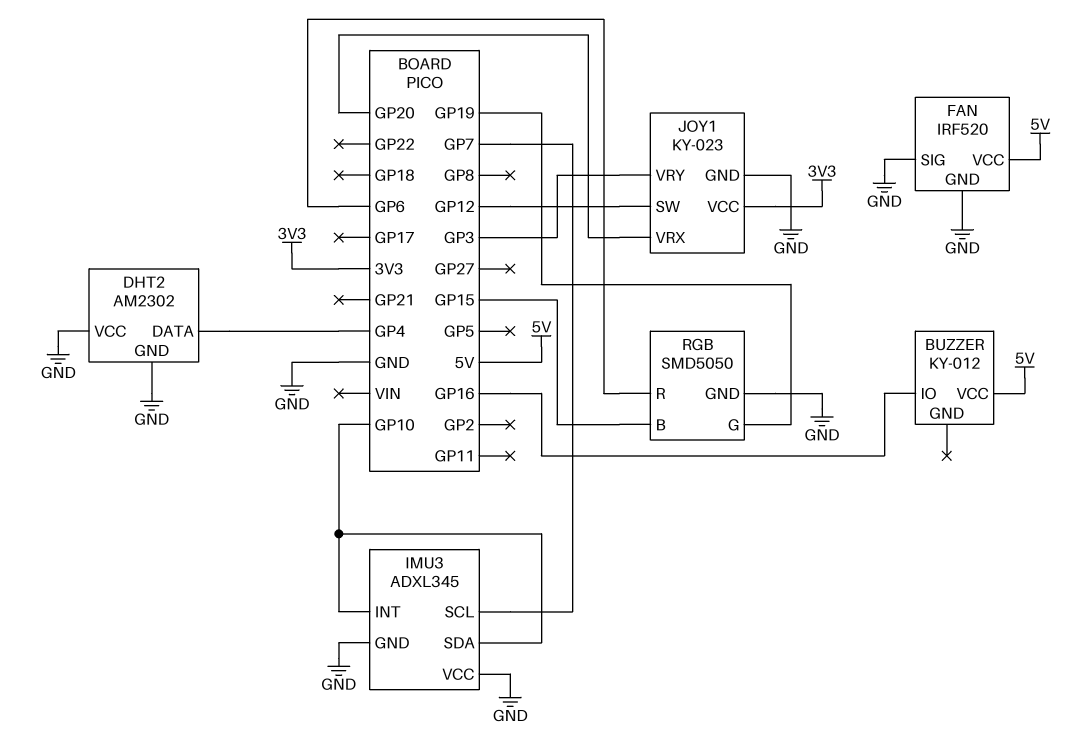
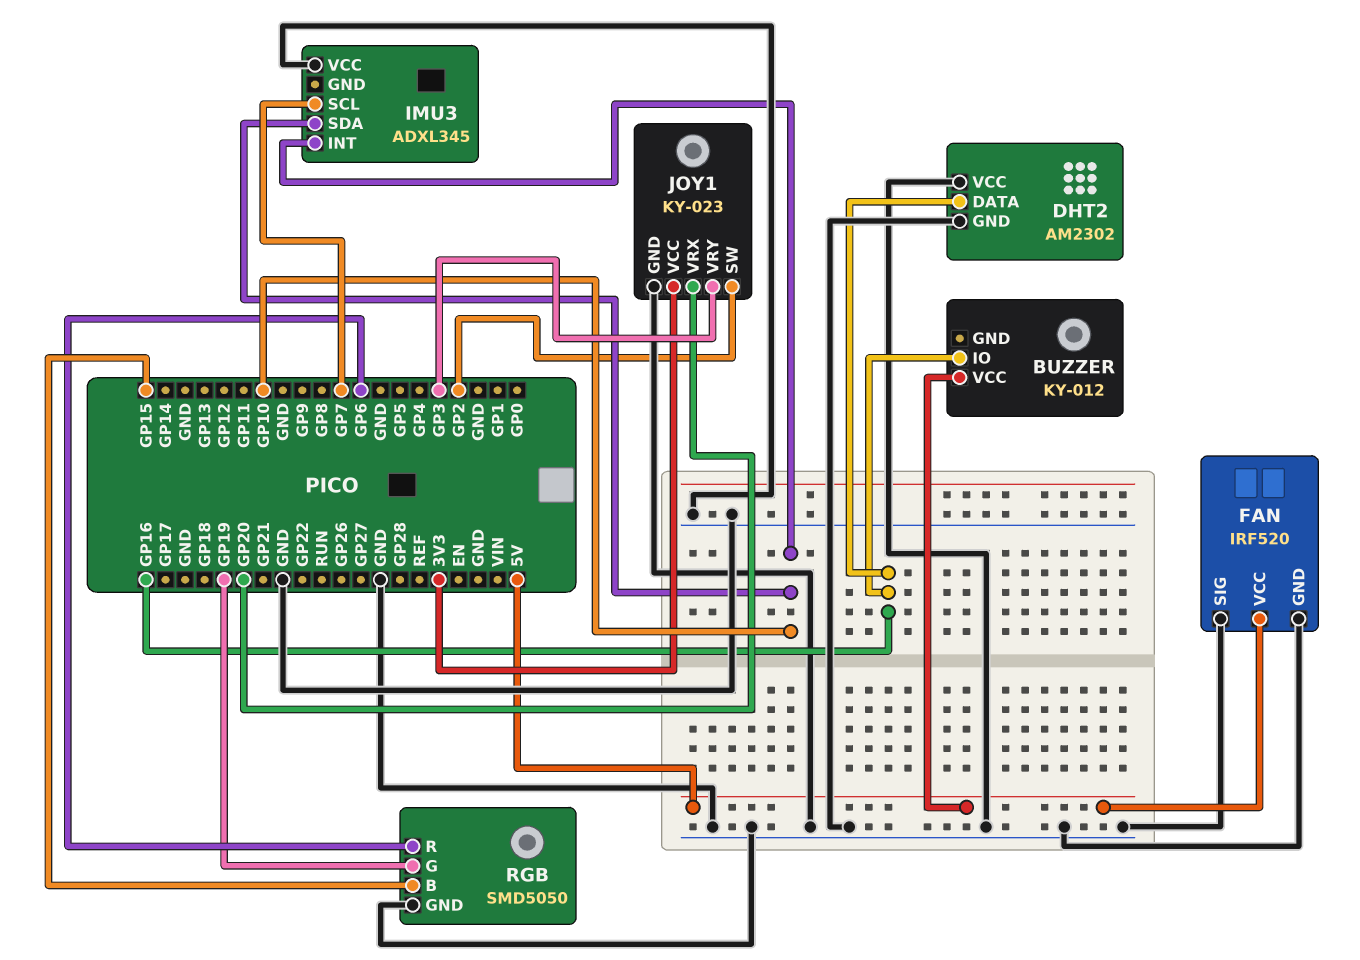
DHT2 pin DATA: GP4 -> GP16
IMU3 pin GND: GND -> none
JOY1 pin SW: GP12 -> GP2

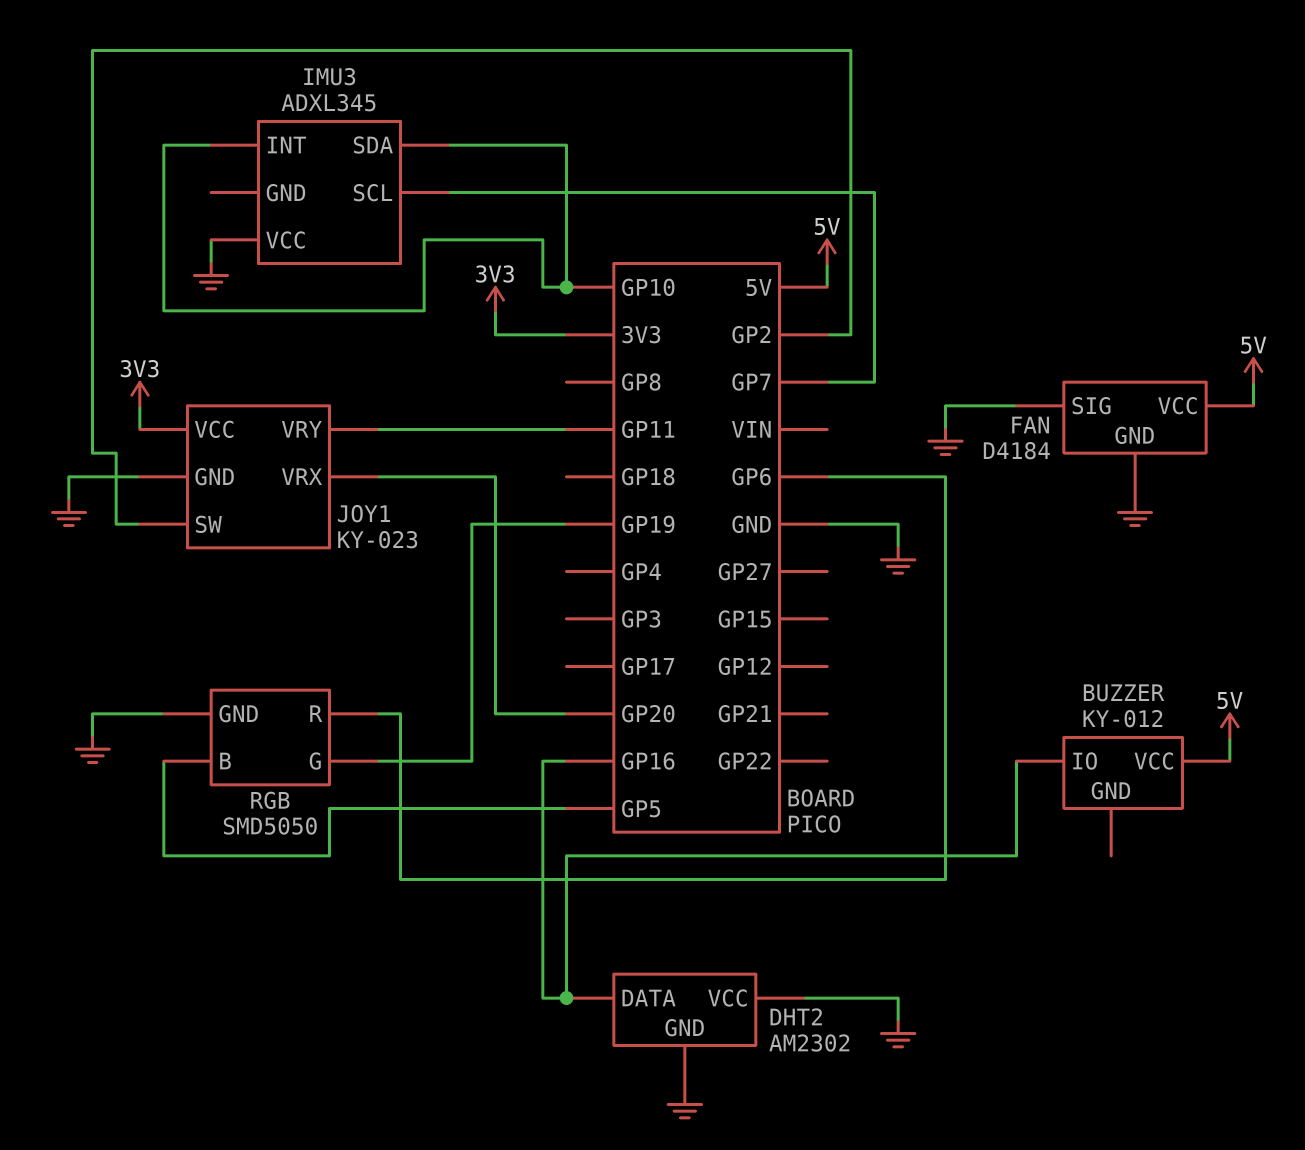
FAN: IRF520 -> D4184
JOY1 pin VRY: GP3 -> GP11
RGB pin B: GP15 -> GP5

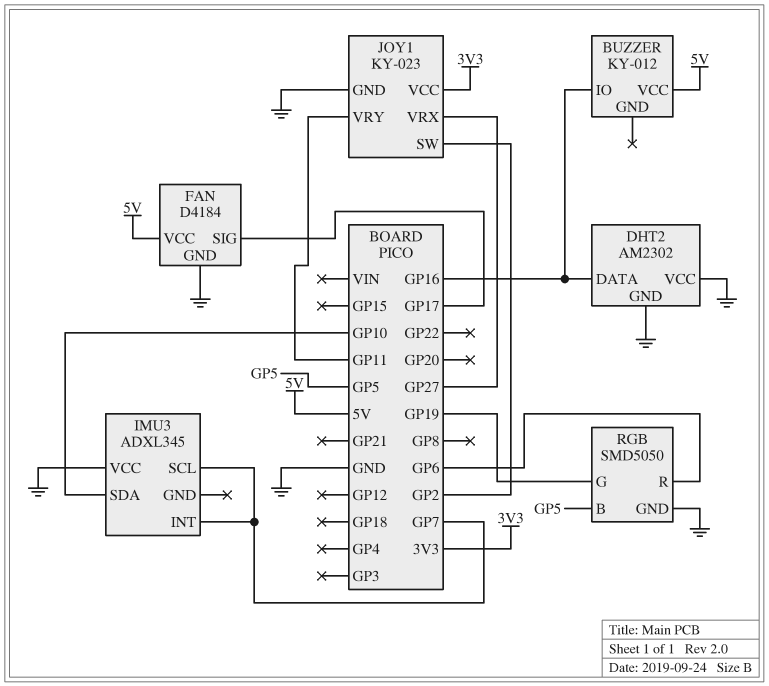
FAN pin SIG: GND -> GP17
IMU3 pin INT: GP10 -> GP7
JOY1 pin VRX: GP20 -> GP27

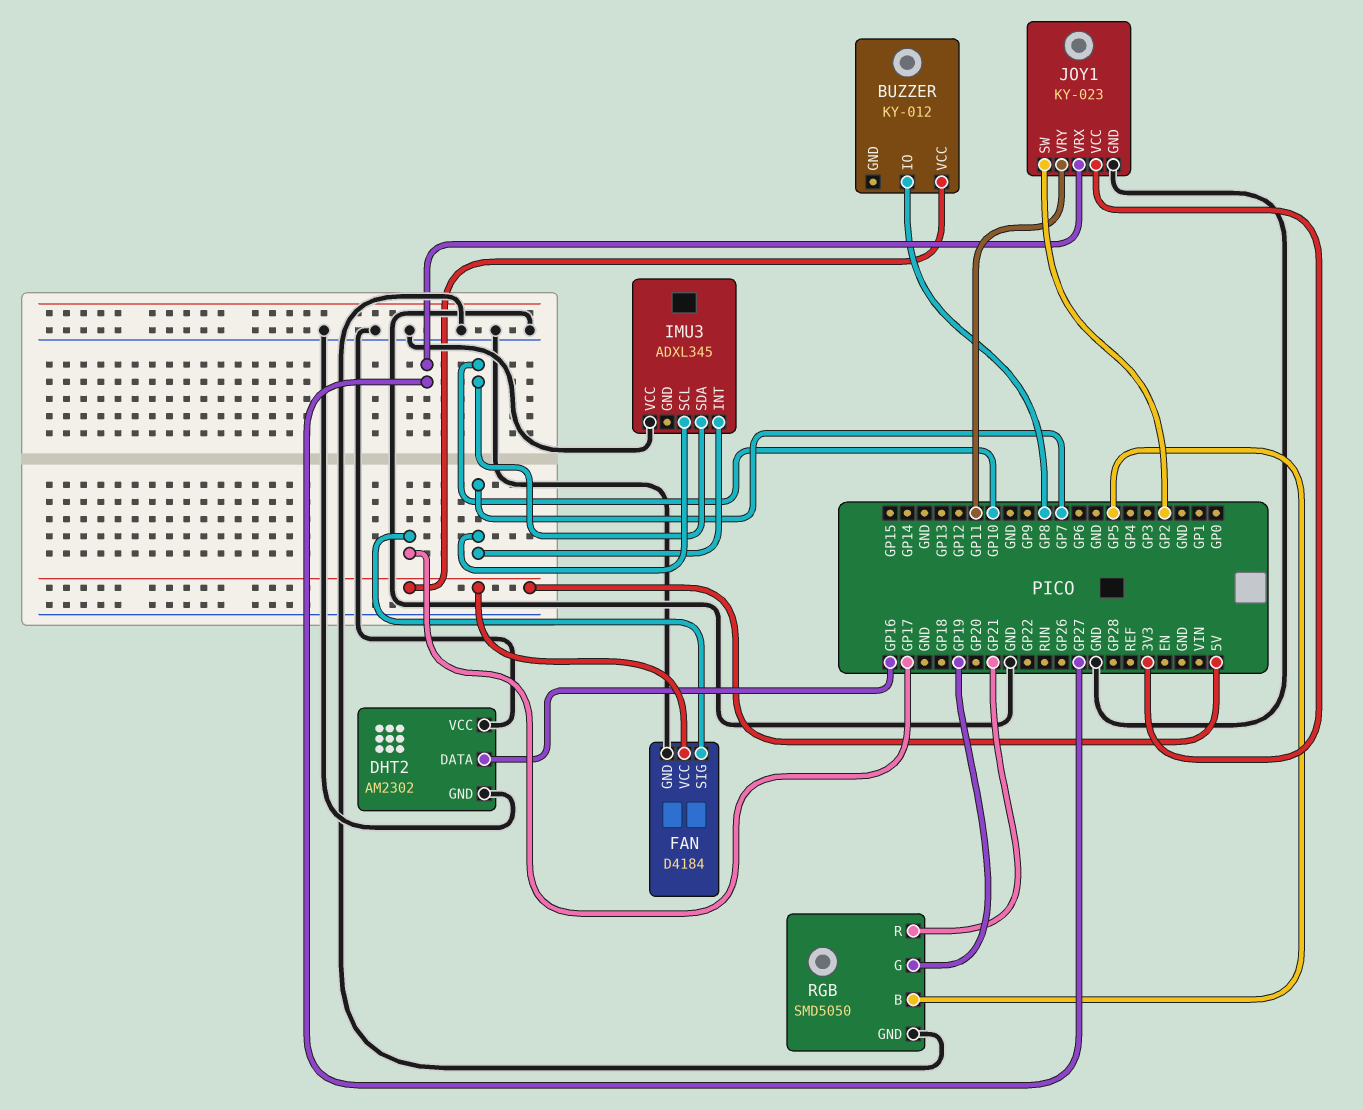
BUZZER pin IO: GP16 -> GP8
RGB pin R: GP6 -> GP21

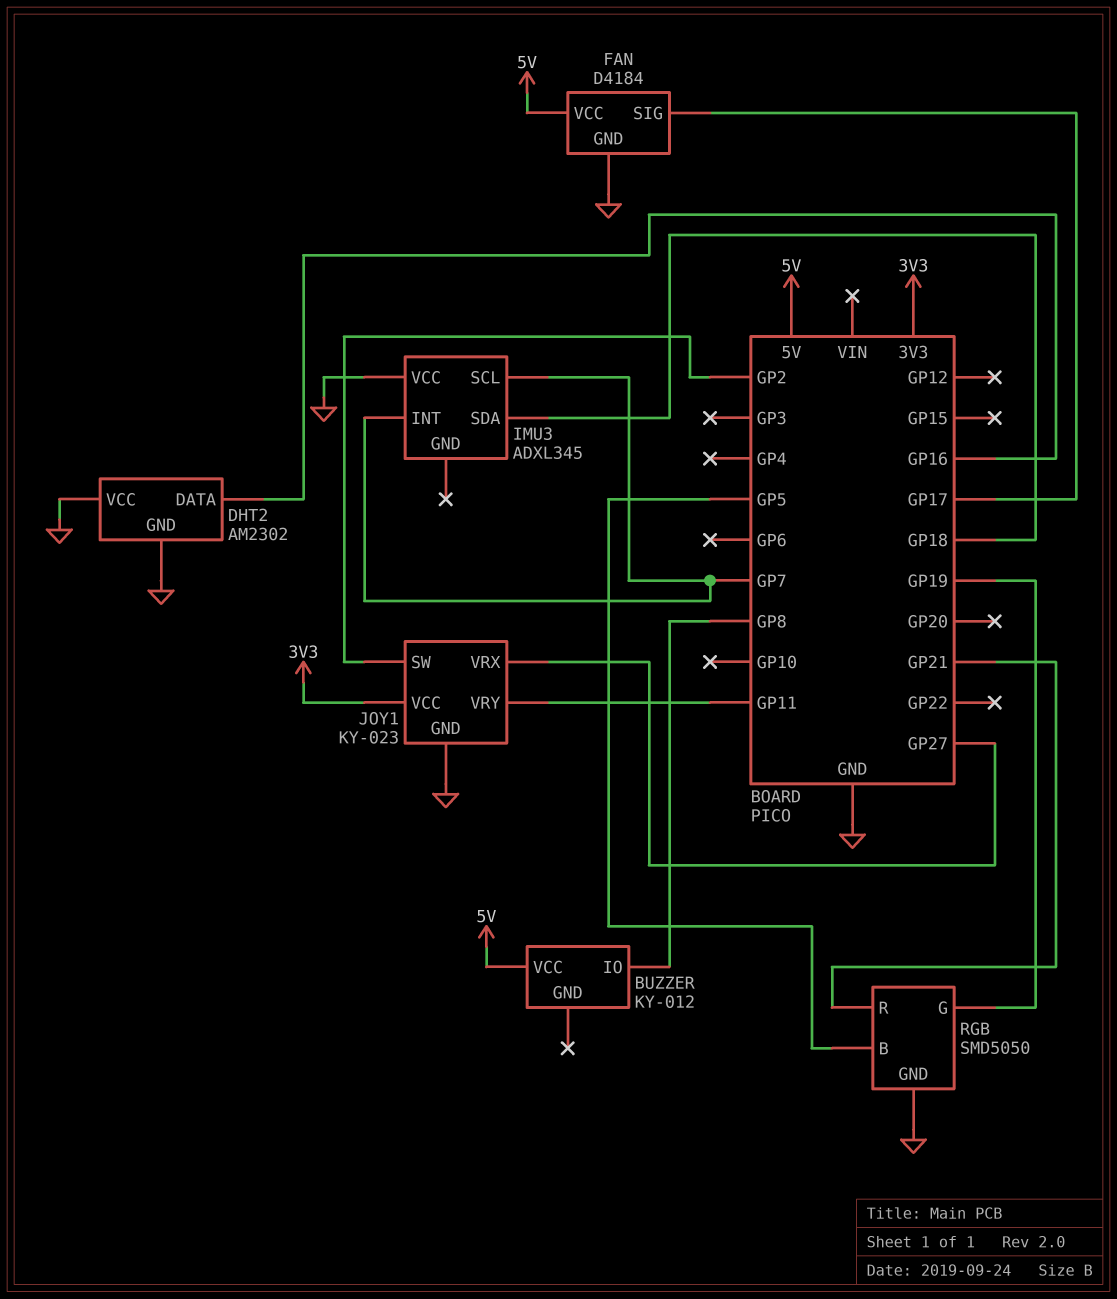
IMU3 pin SDA: GP10 -> GP18

